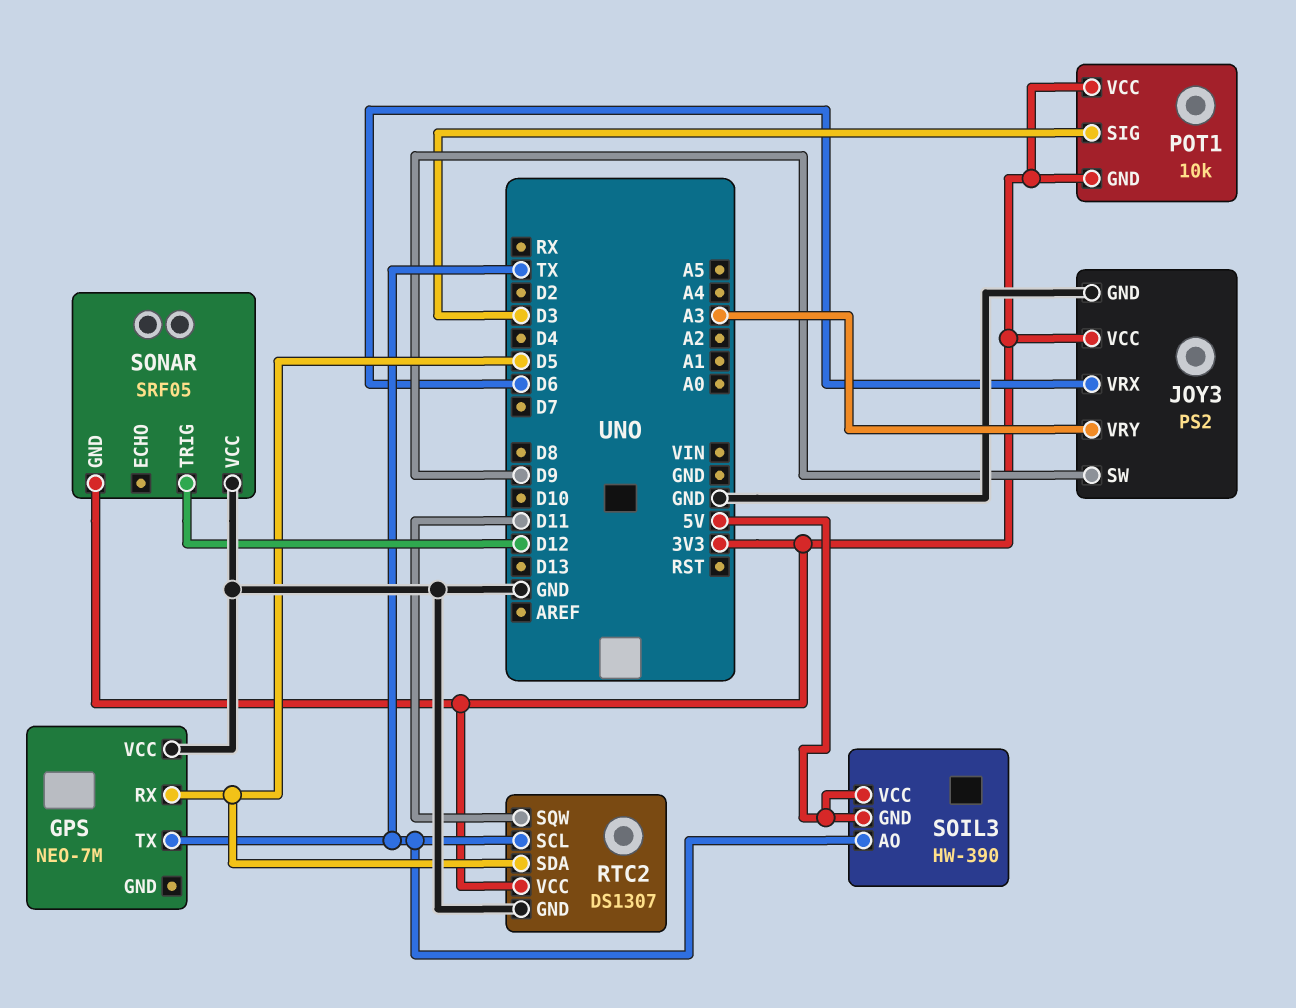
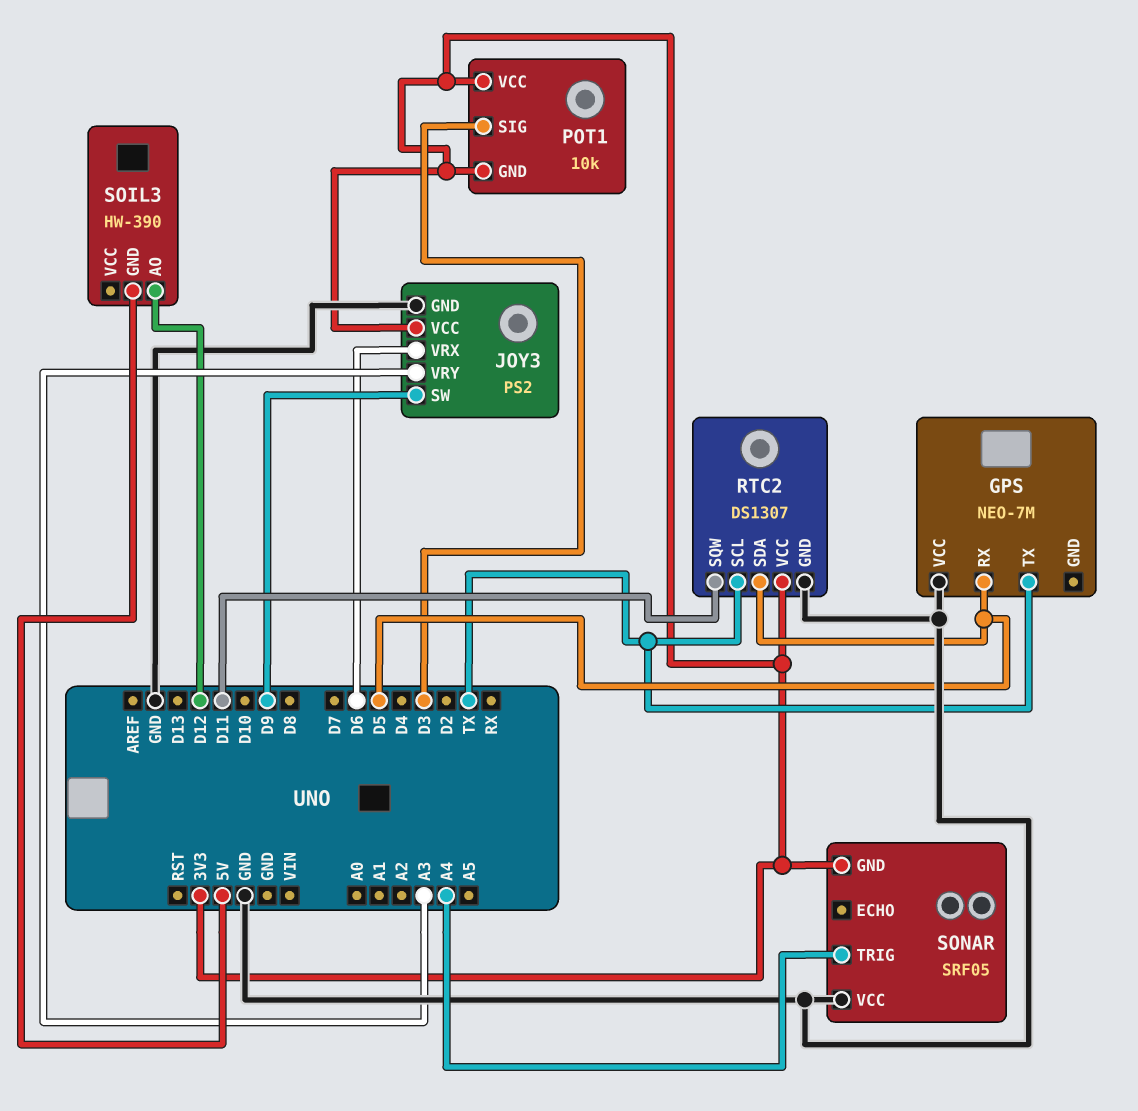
SOIL3 pin AO: TX -> D12
SOIL3 pin VCC: 5V -> none
SONAR pin TRIG: D12 -> A4

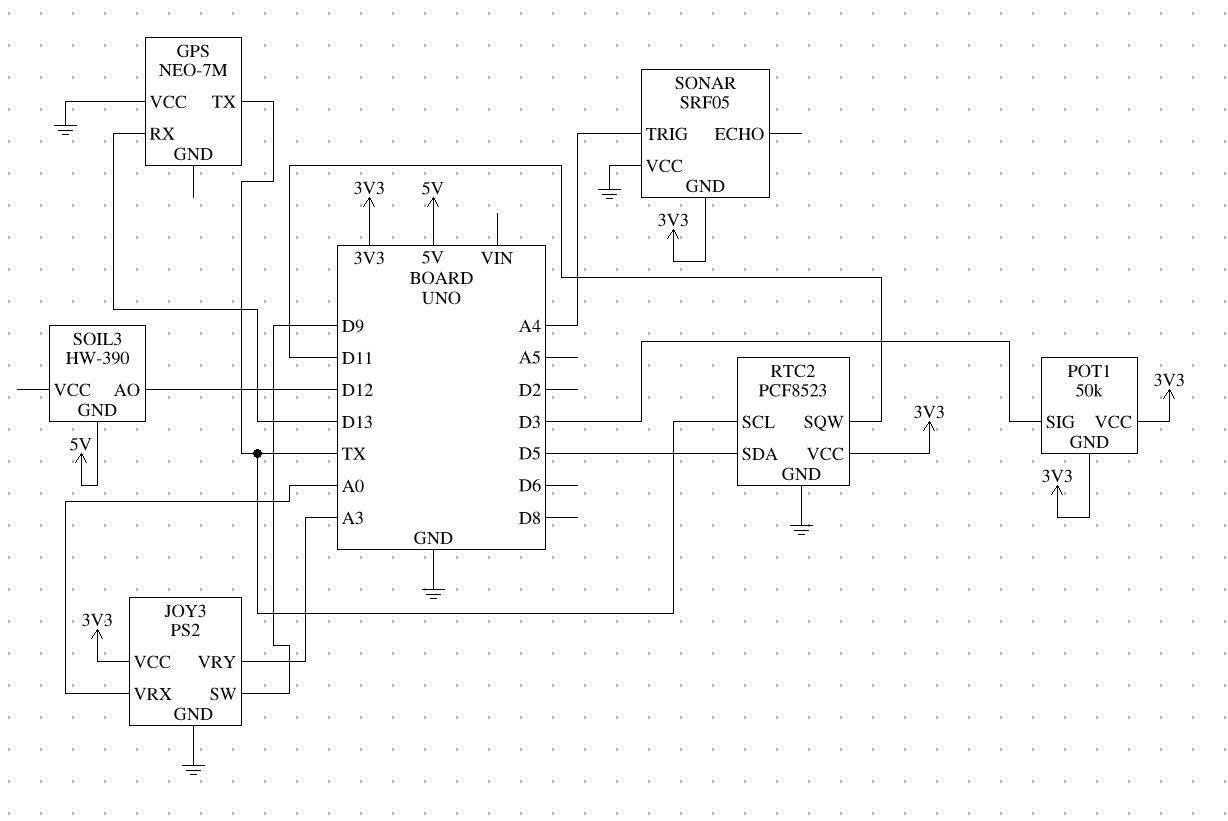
GPS pin RX: D5 -> D13
JOY3 pin VRX: D6 -> A0
POT1: 10k -> 50k
RTC2: DS1307 -> PCF8523

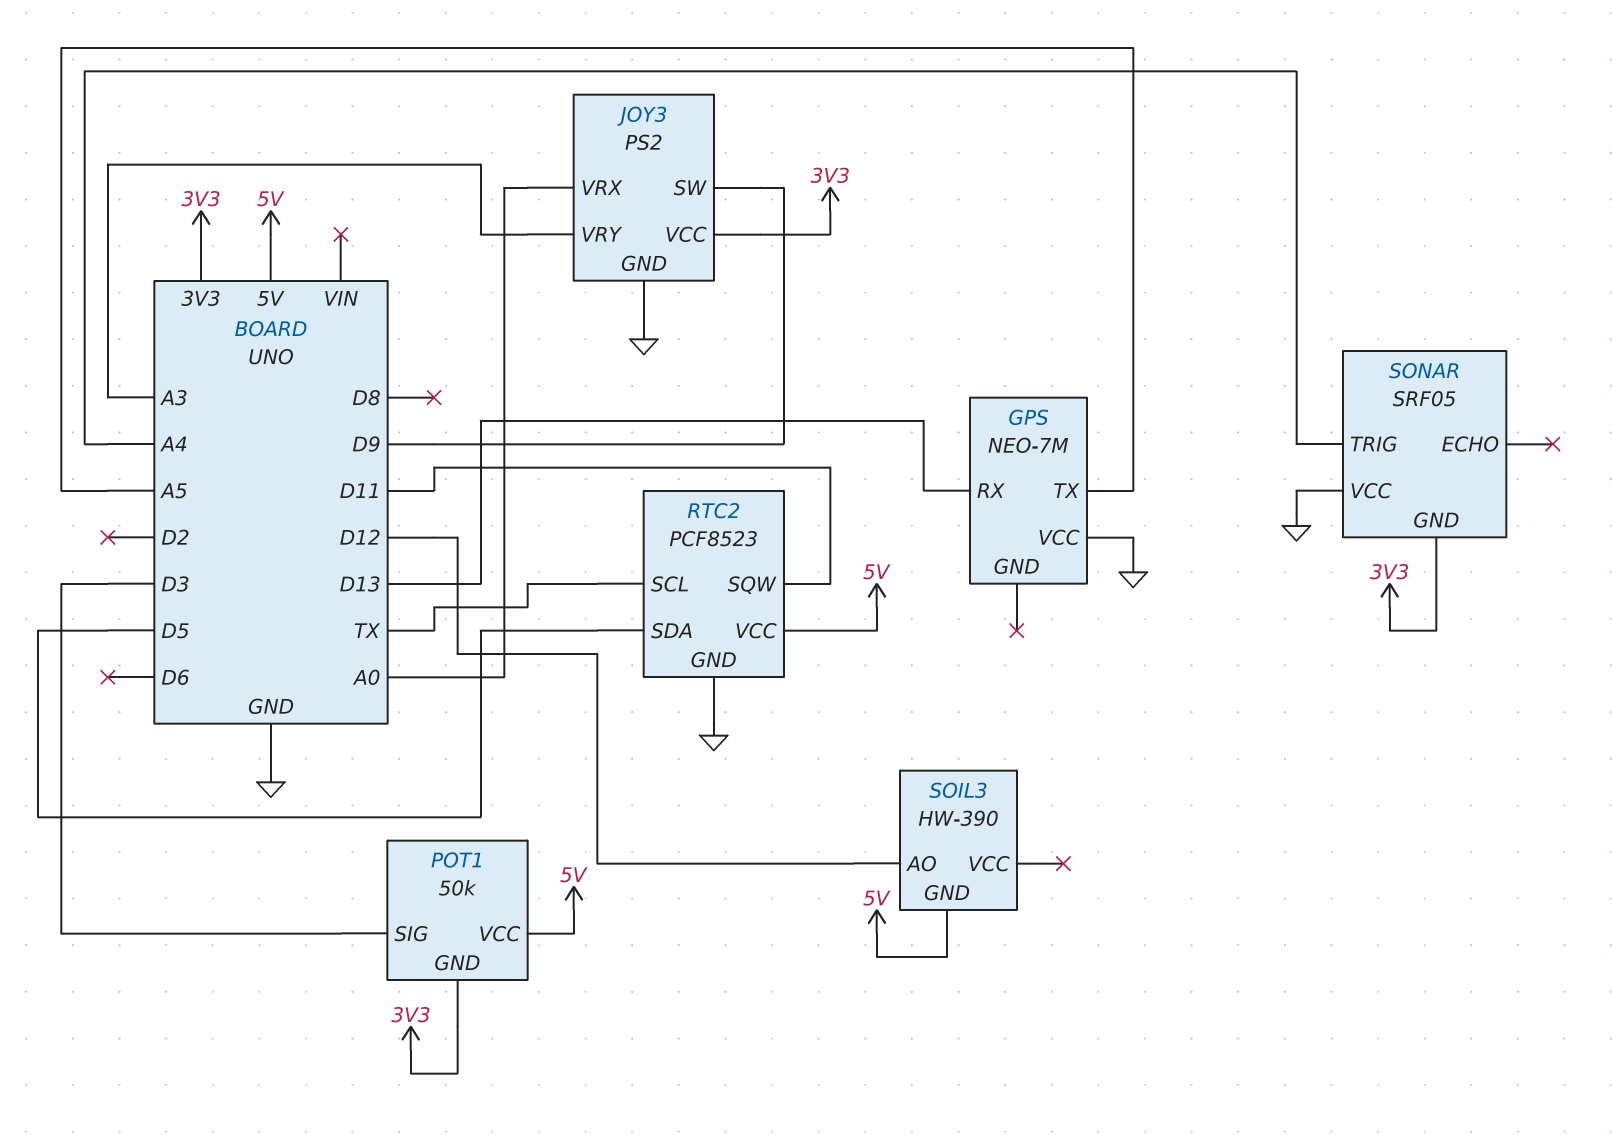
GPS pin TX: TX -> A5
POT1 pin VCC: 3V3 -> 5V
RTC2 pin VCC: 3V3 -> 5V

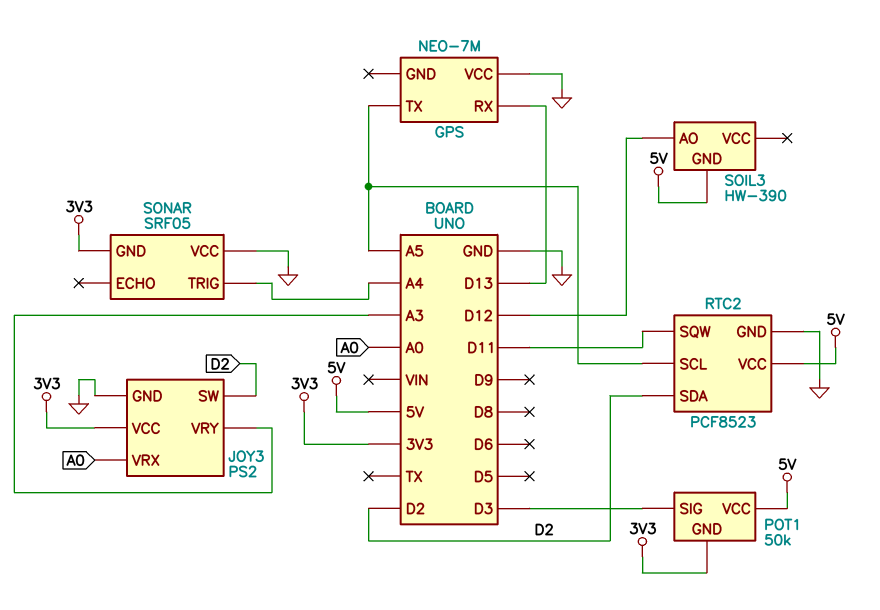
JOY3 pin SW: D9 -> D2
RTC2 pin SCL: TX -> A5
RTC2 pin SDA: D5 -> D2

